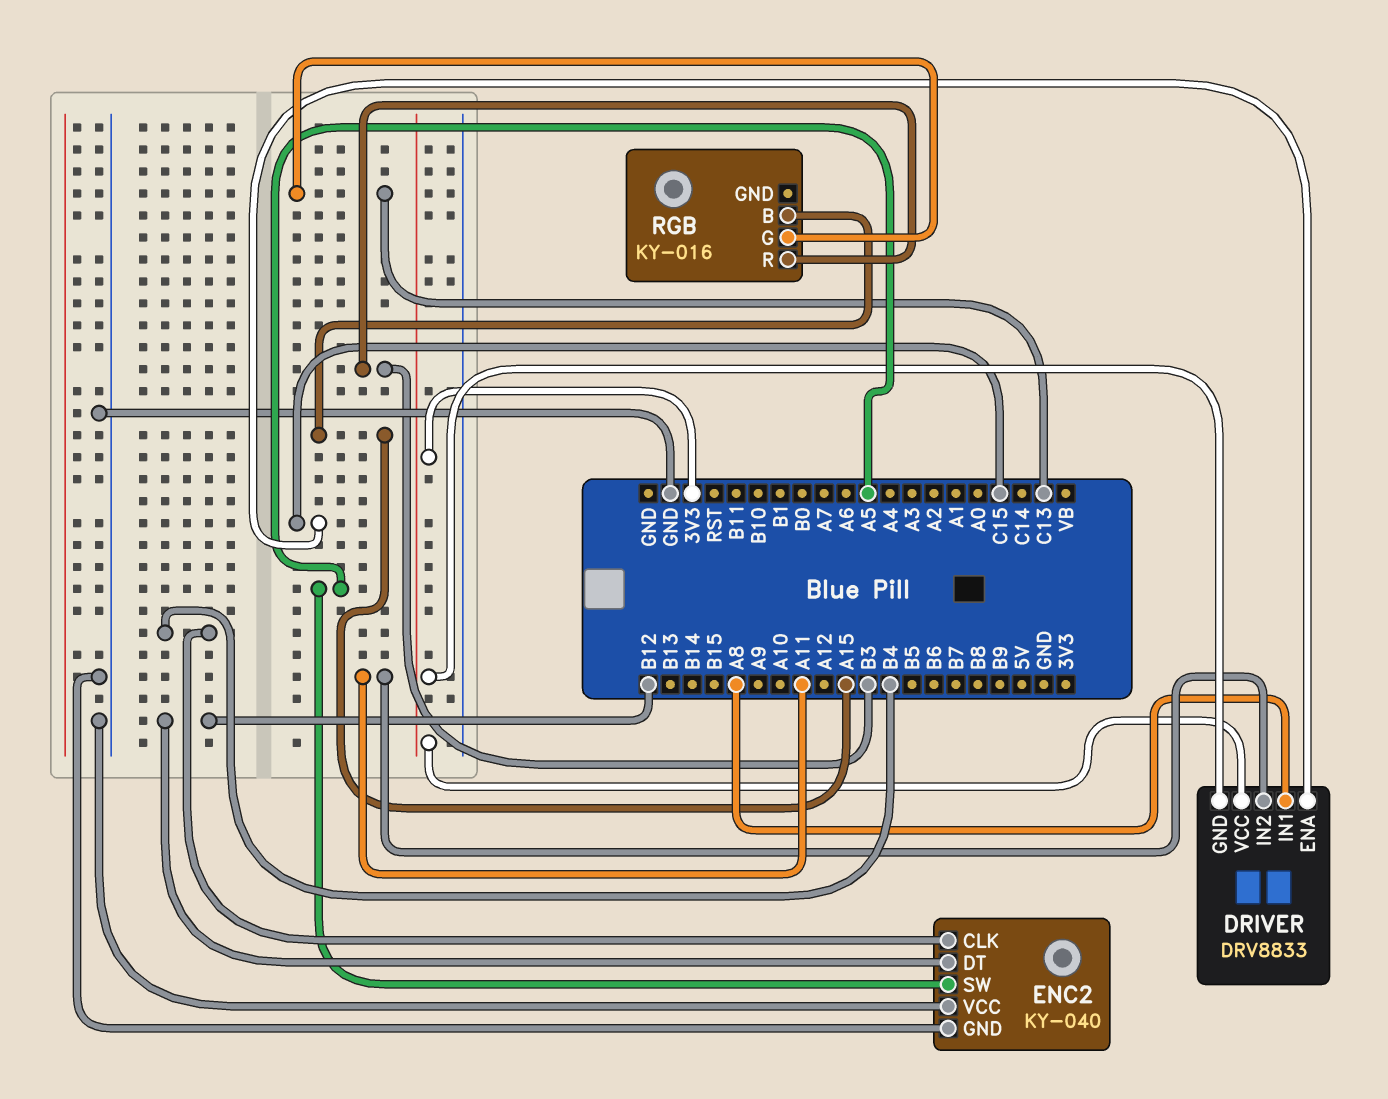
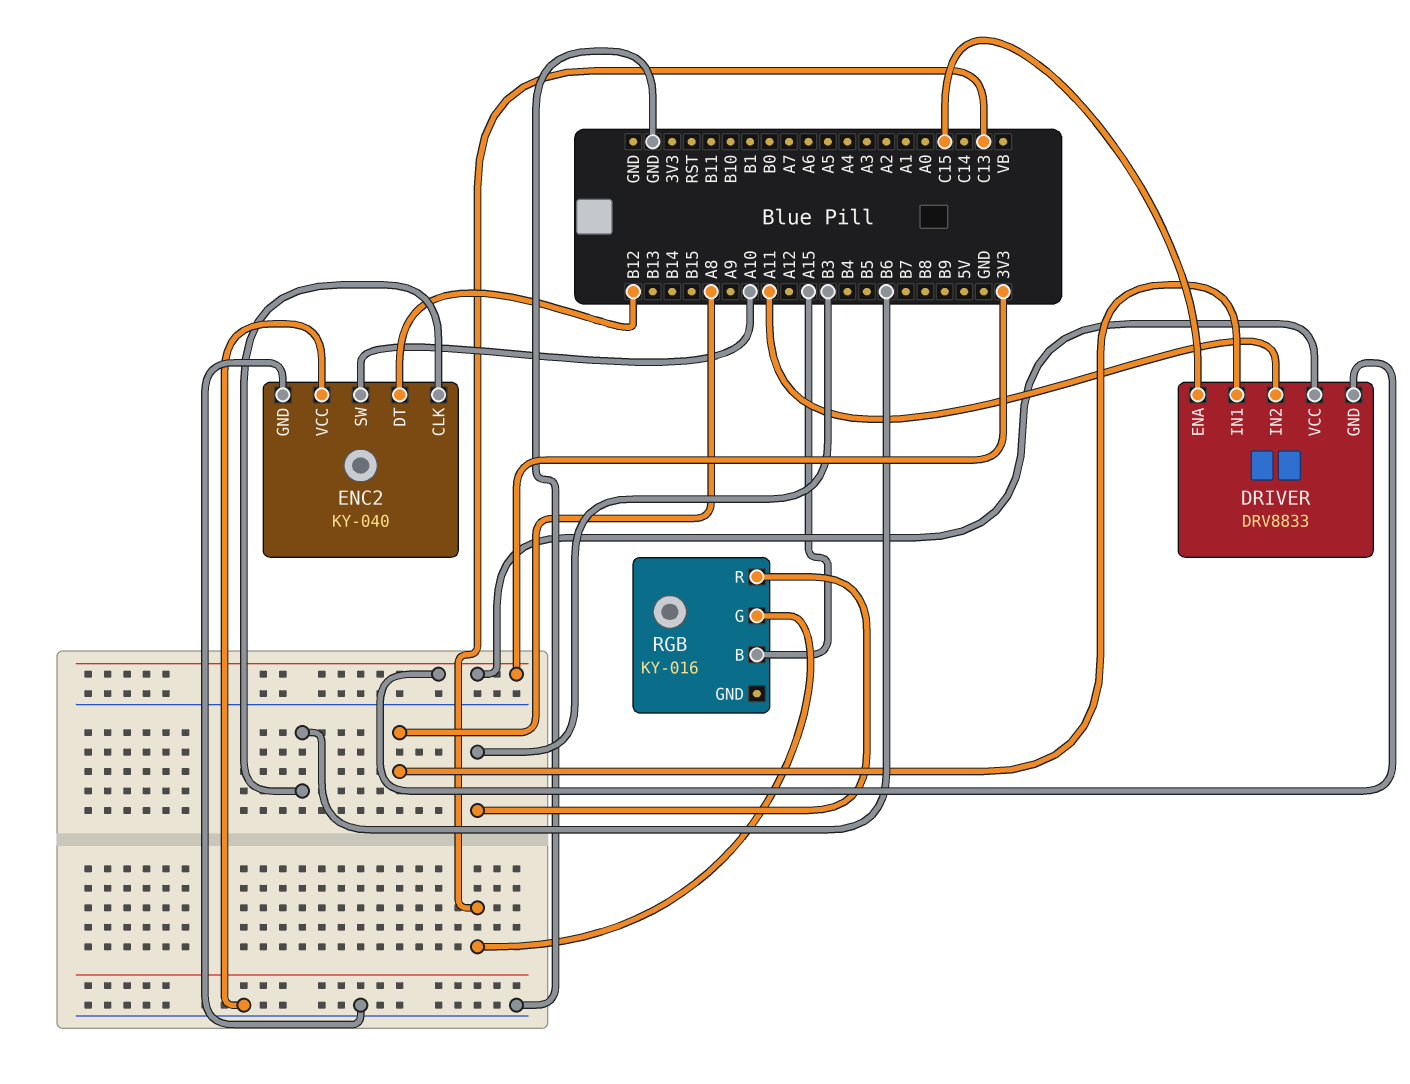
ENC2 pin CLK: B4 -> B6
ENC2 pin SW: A5 -> A10

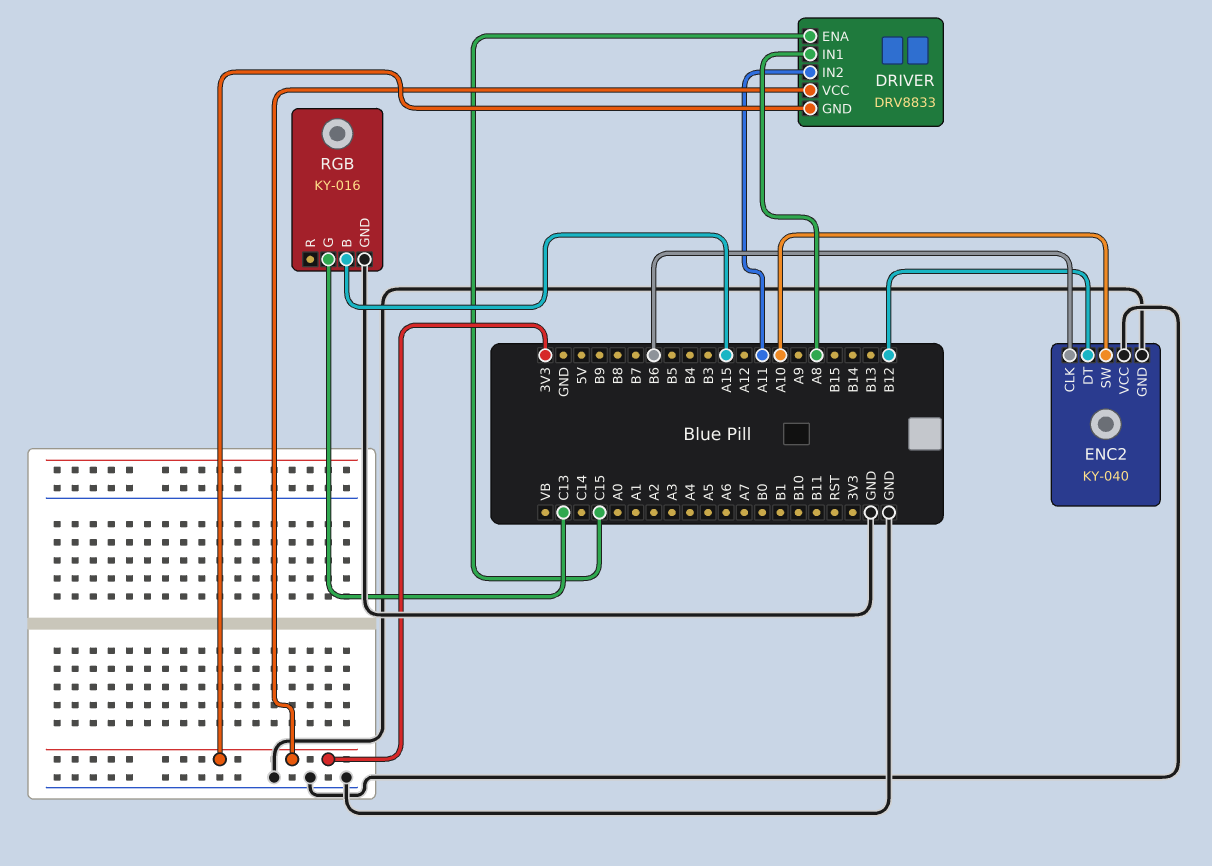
RGB pin GND: none -> GND
RGB pin R: B3 -> none

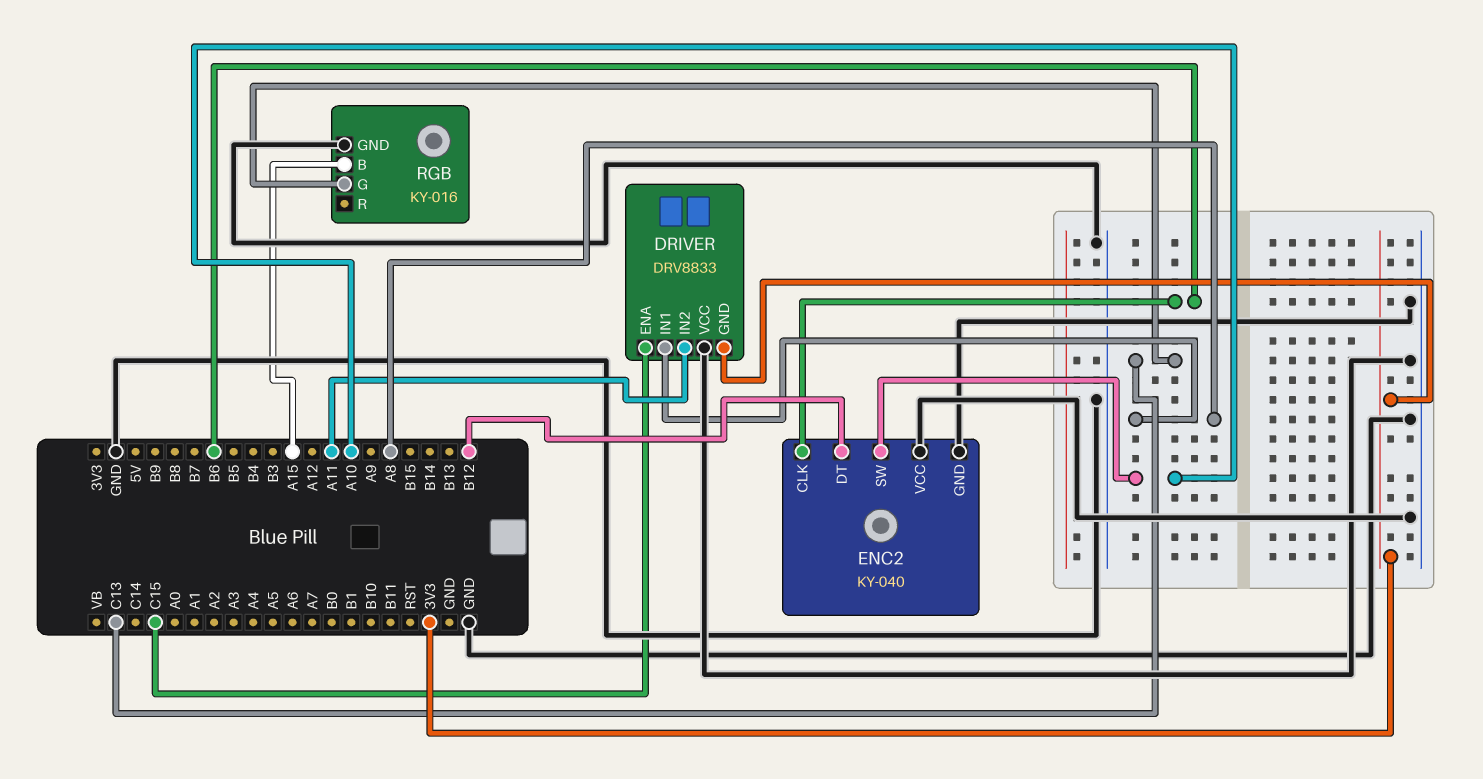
DRIVER pin VCC: 3V3 -> GND

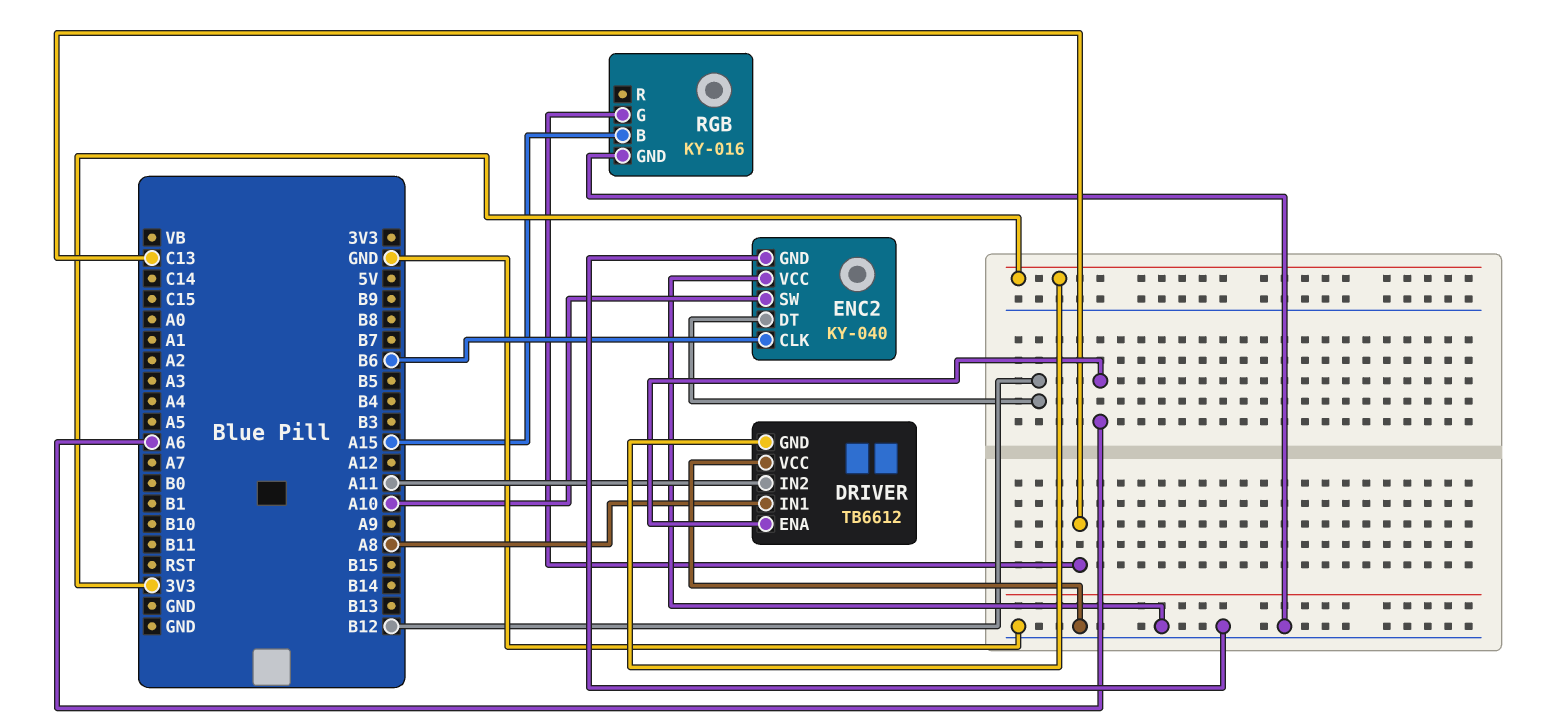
DRIVER: DRV8833 -> TB6612
DRIVER pin ENA: C15 -> A6

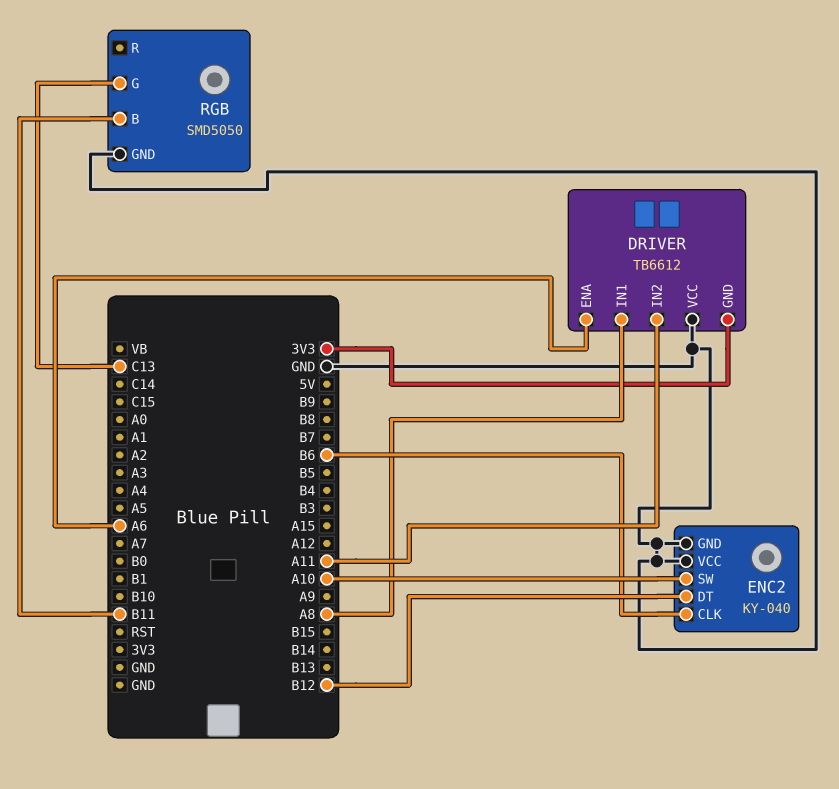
RGB: KY-016 -> SMD5050
RGB pin B: A15 -> B11

